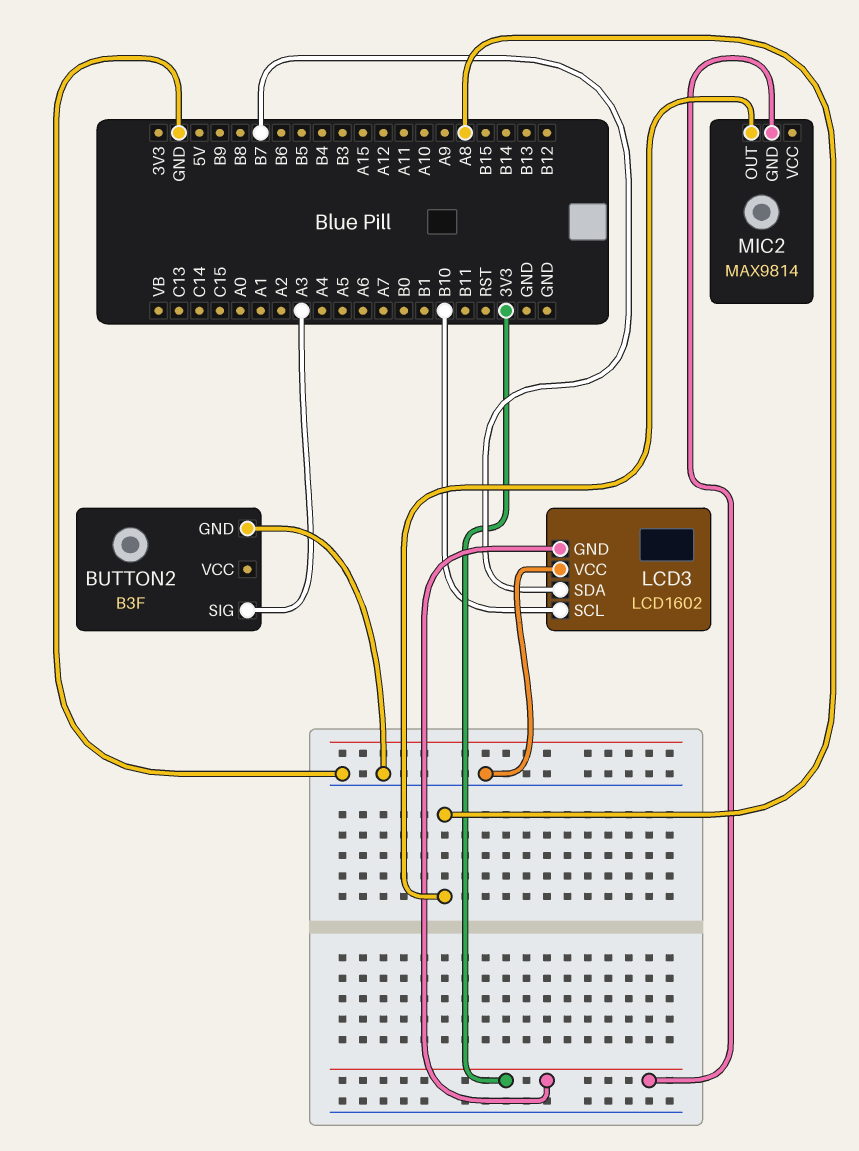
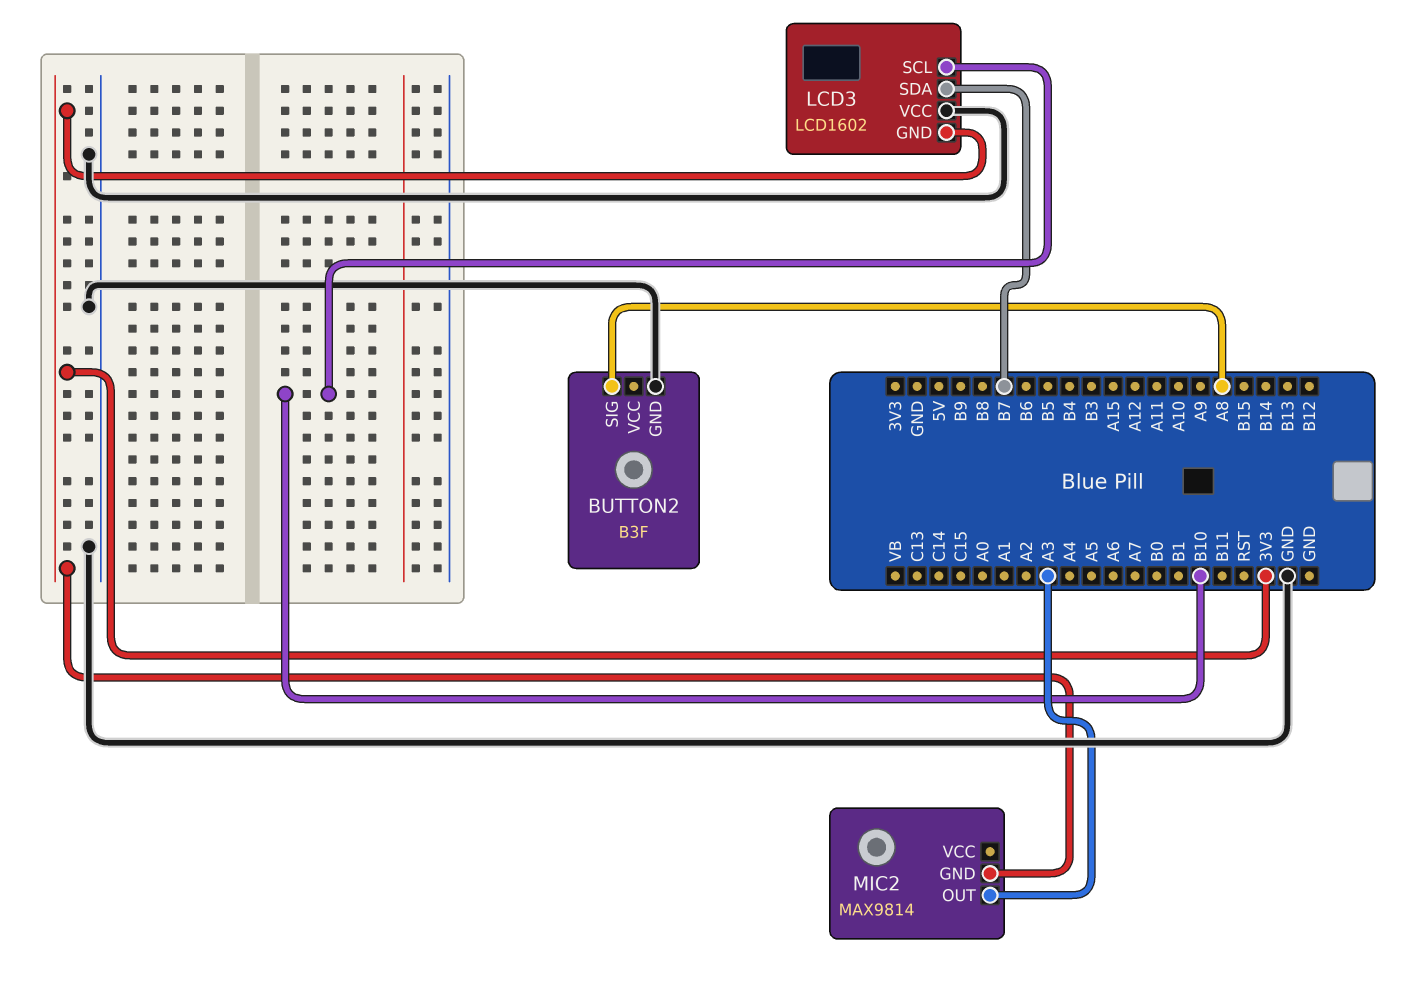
BUTTON2 pin SIG: A3 -> A8
MIC2 pin OUT: A8 -> A3

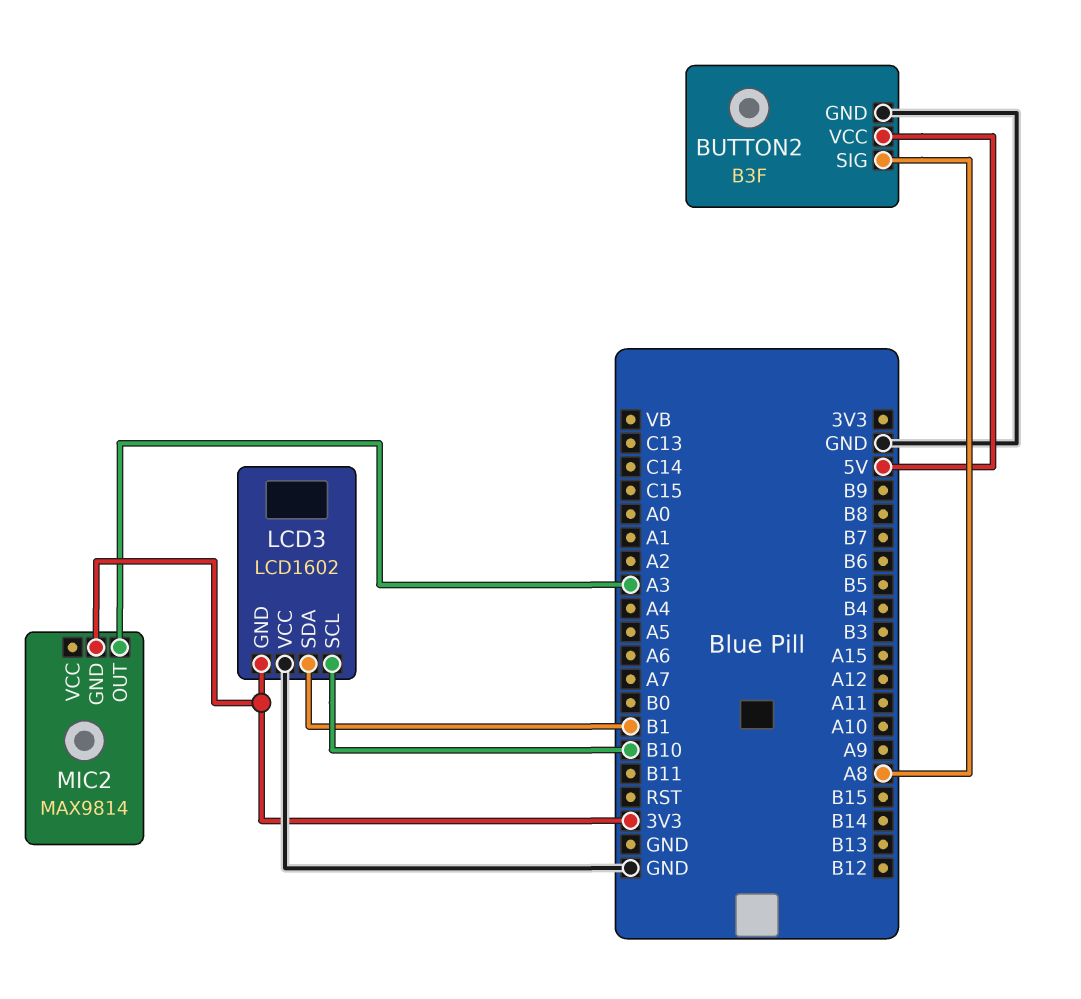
BUTTON2 pin VCC: none -> 5V
LCD3 pin SDA: B7 -> B1

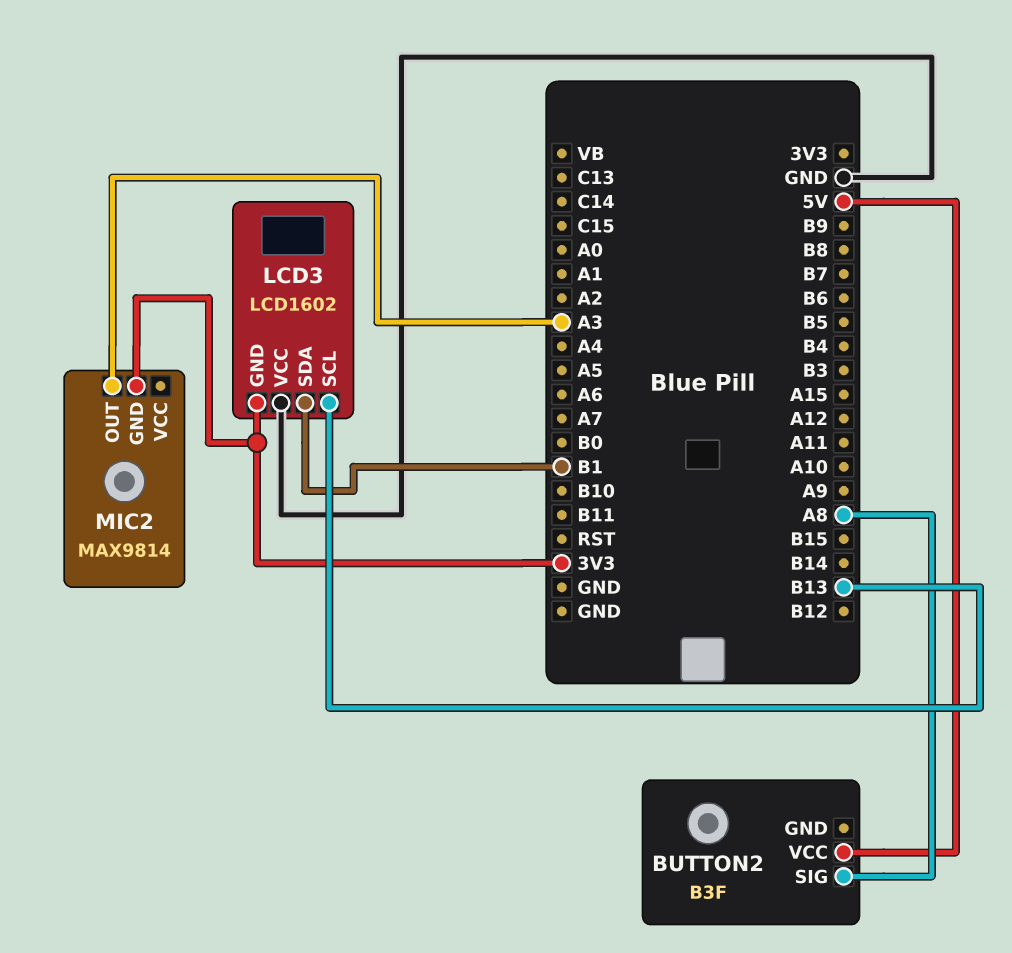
BUTTON2 pin GND: GND -> none
LCD3 pin SCL: B10 -> B13

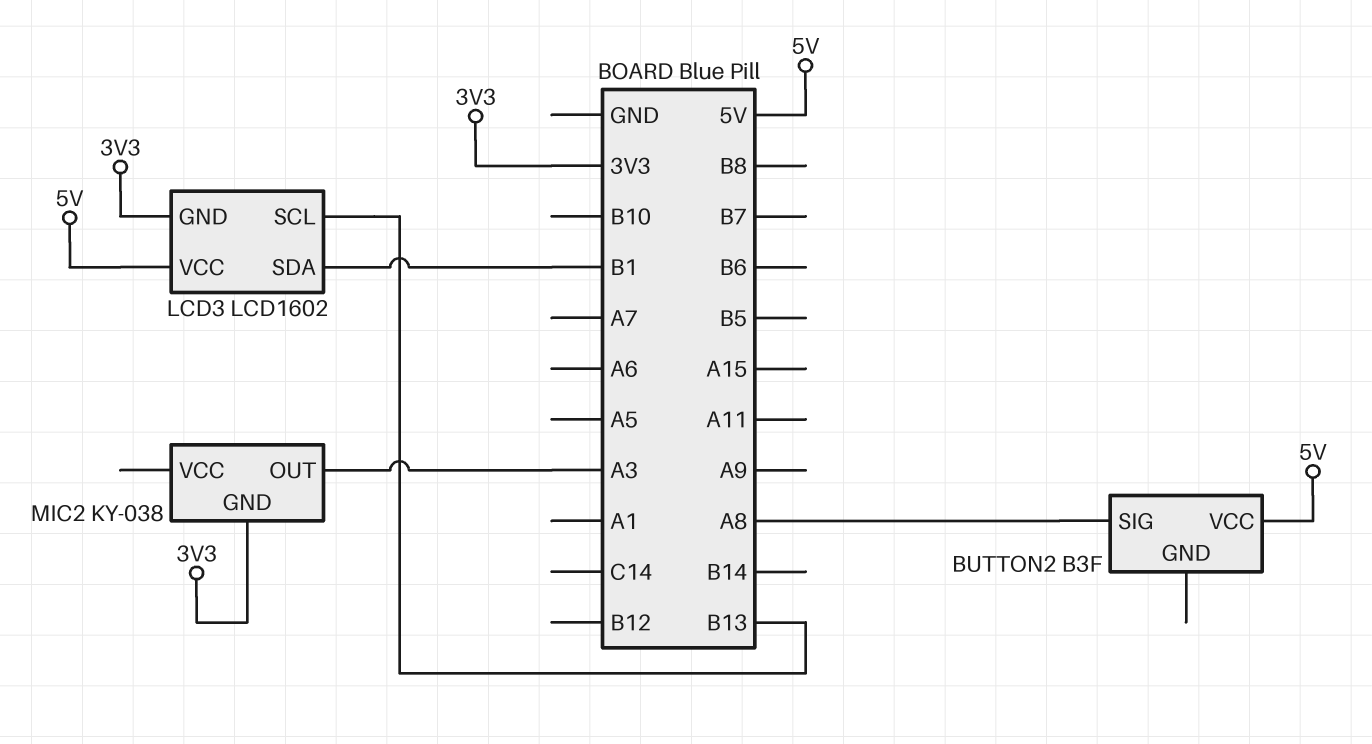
LCD3 pin VCC: GND -> 5V
MIC2: MAX9814 -> KY-038

